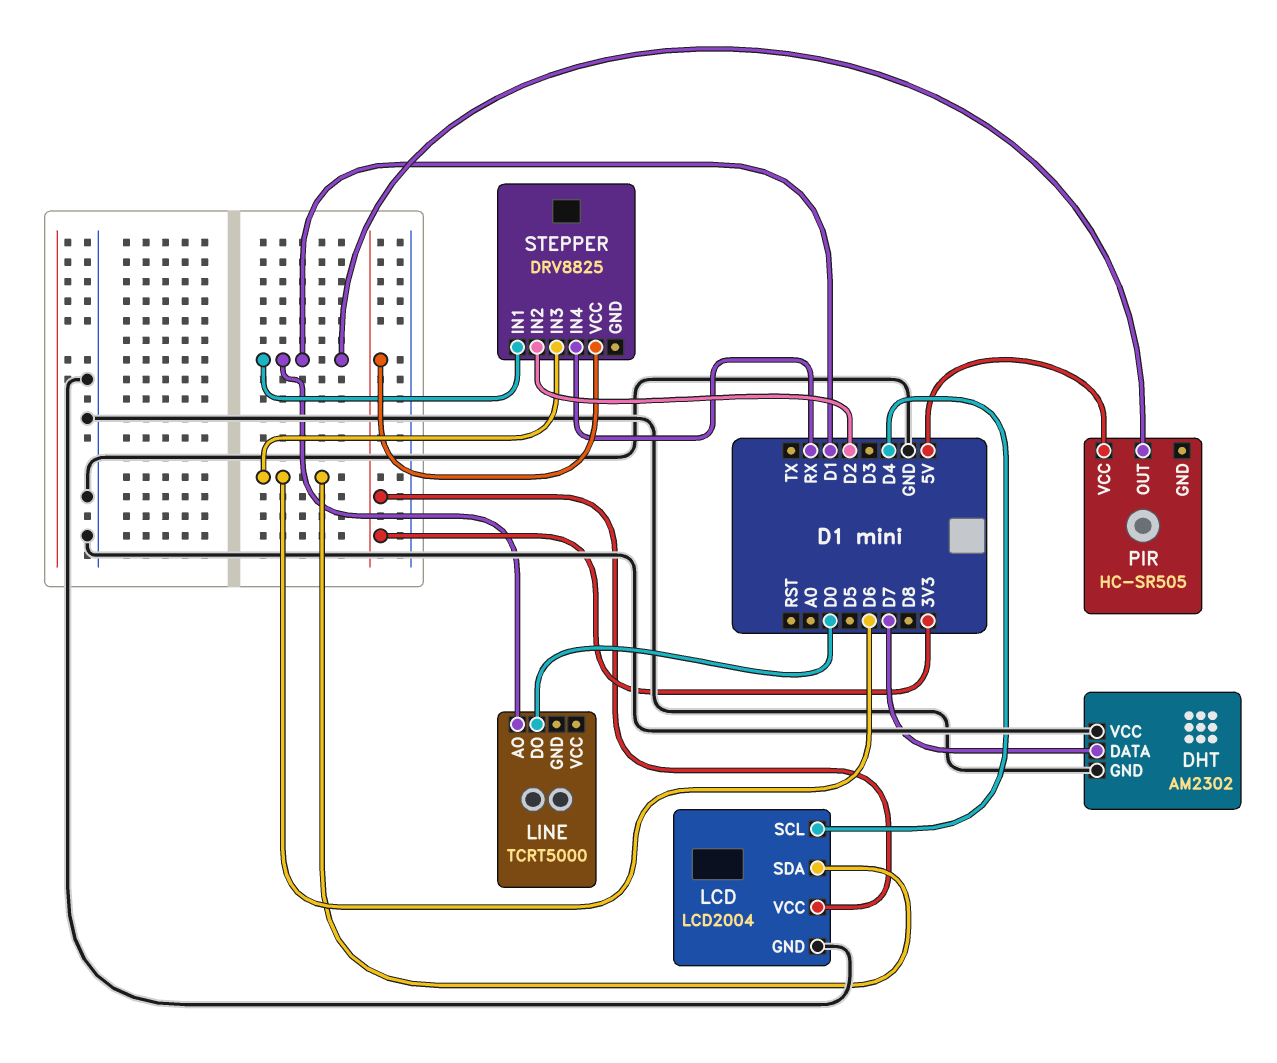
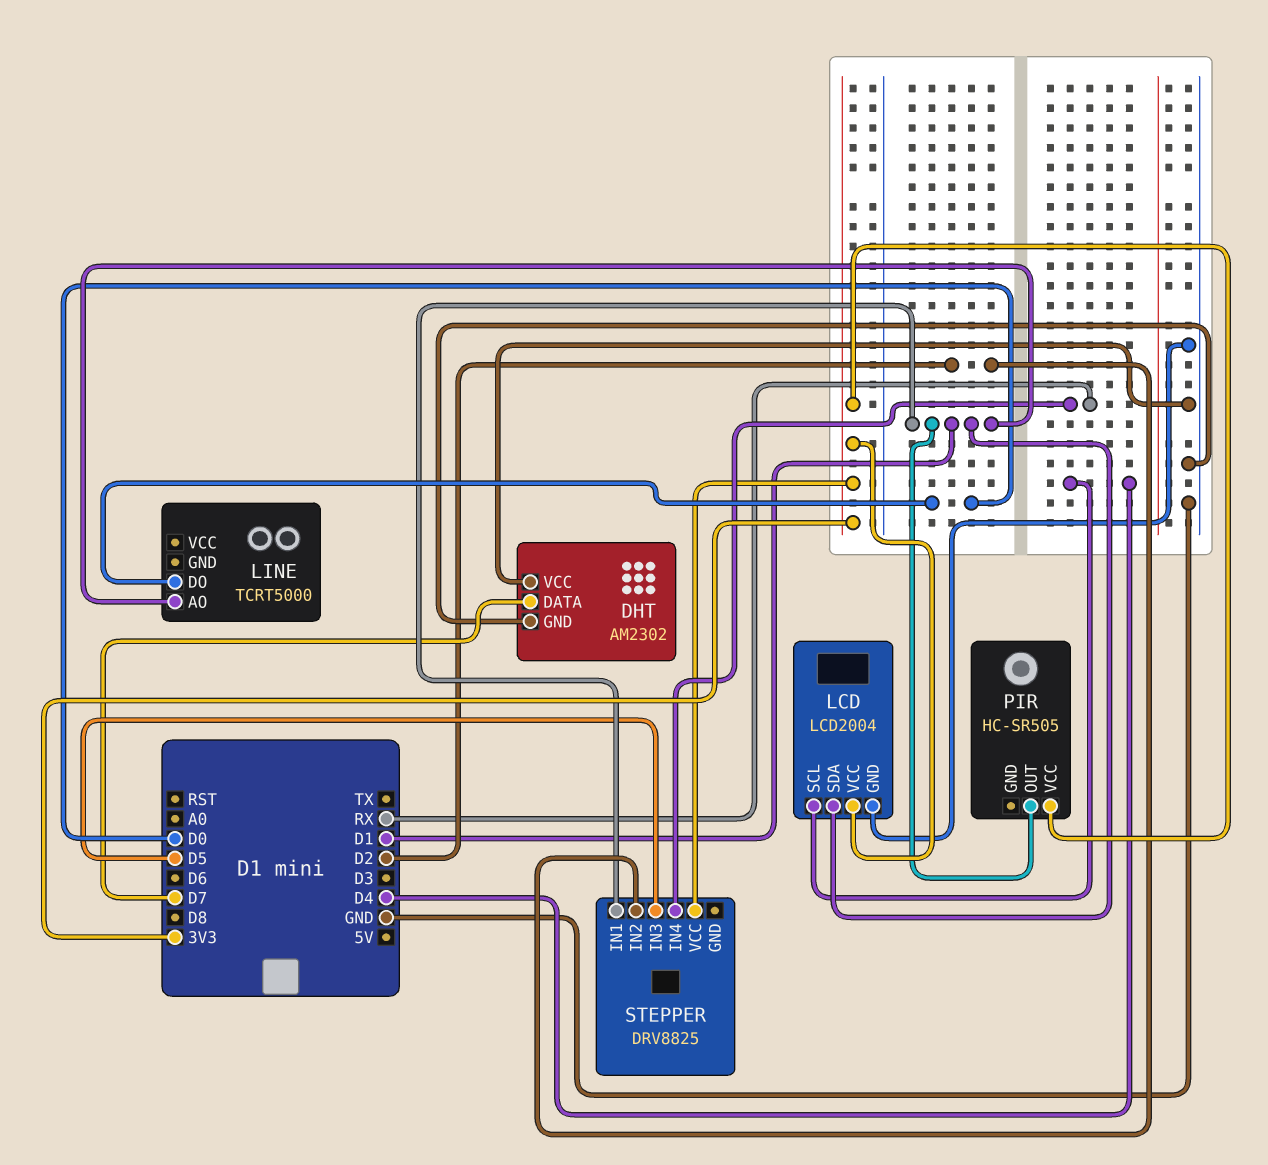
LCD pin SDA: D6 -> D1
PIR pin VCC: 5V -> 3V3
STEPPER pin IN3: D6 -> D5

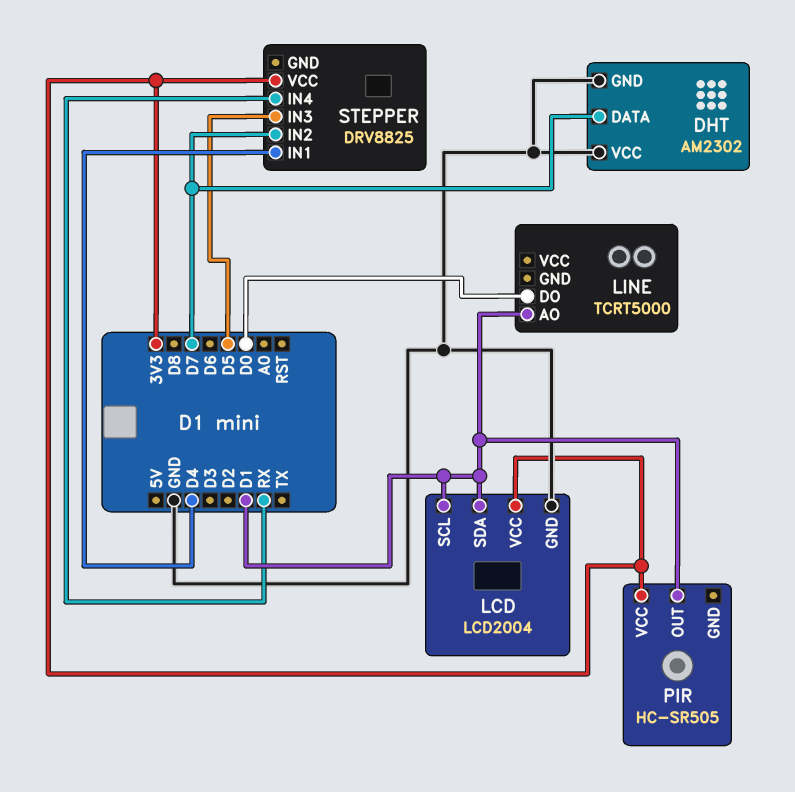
LCD pin SCL: D4 -> D1
STEPPER pin IN1: D1 -> D4
STEPPER pin IN2: D2 -> D7

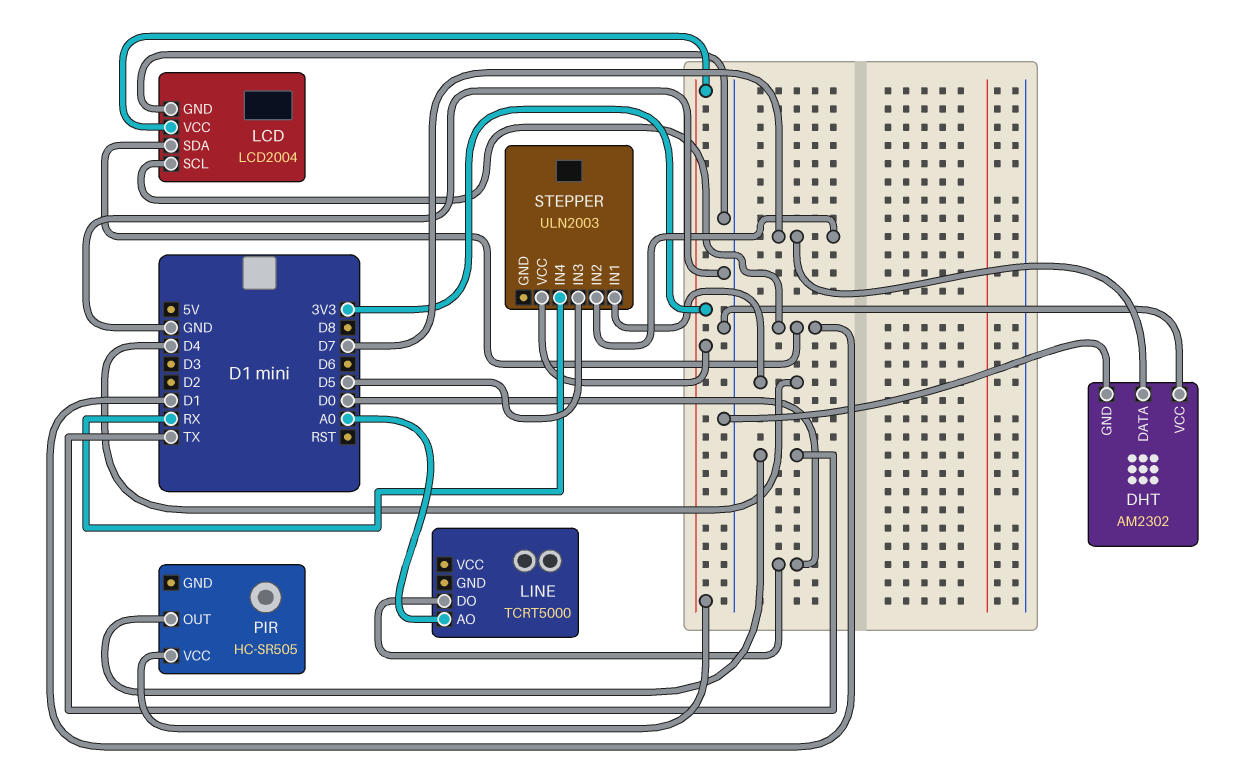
LINE pin AO: D1 -> A0
PIR pin OUT: D1 -> TX
STEPPER: DRV8825 -> ULN2003

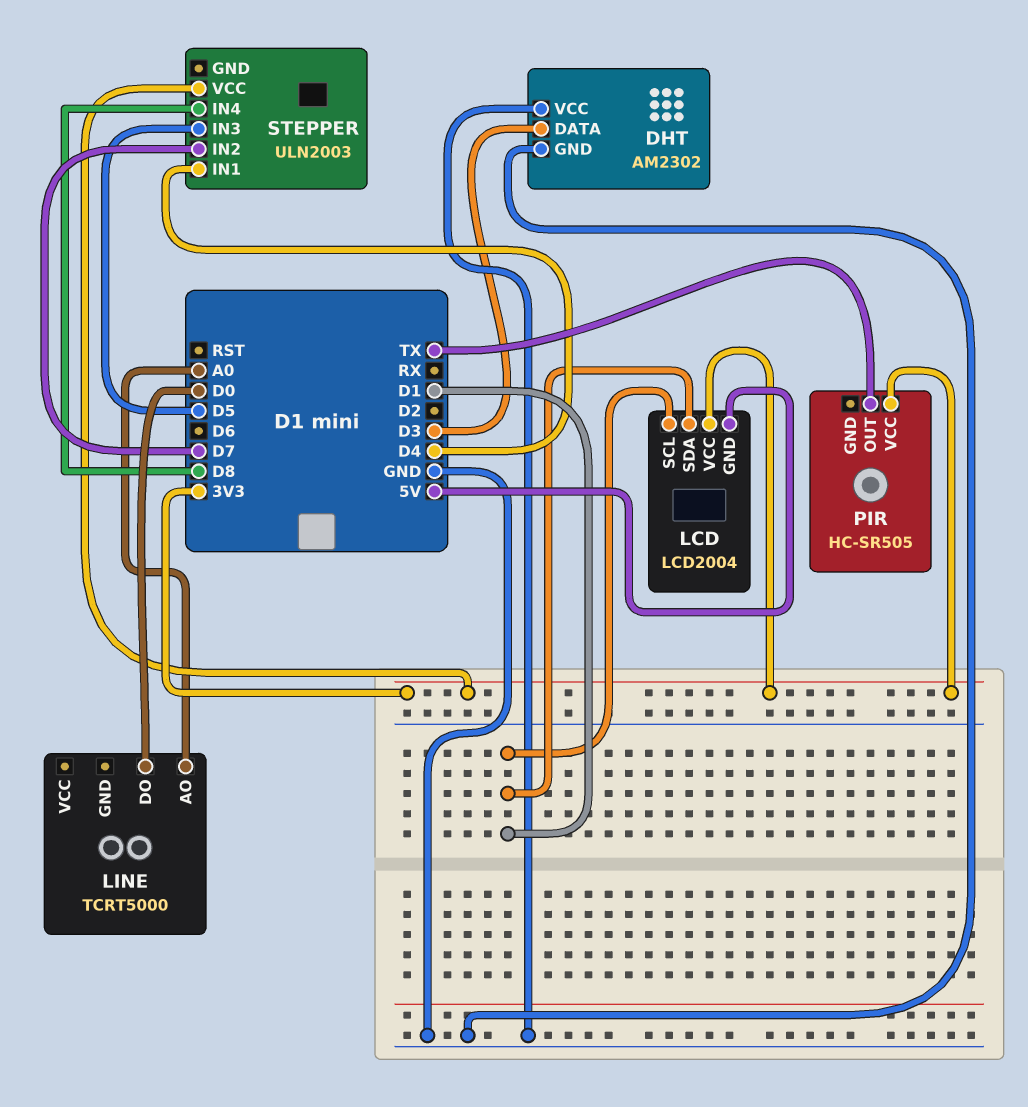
DHT pin DATA: D7 -> D3
LCD pin GND: GND -> 5V
STEPPER pin IN4: RX -> D8

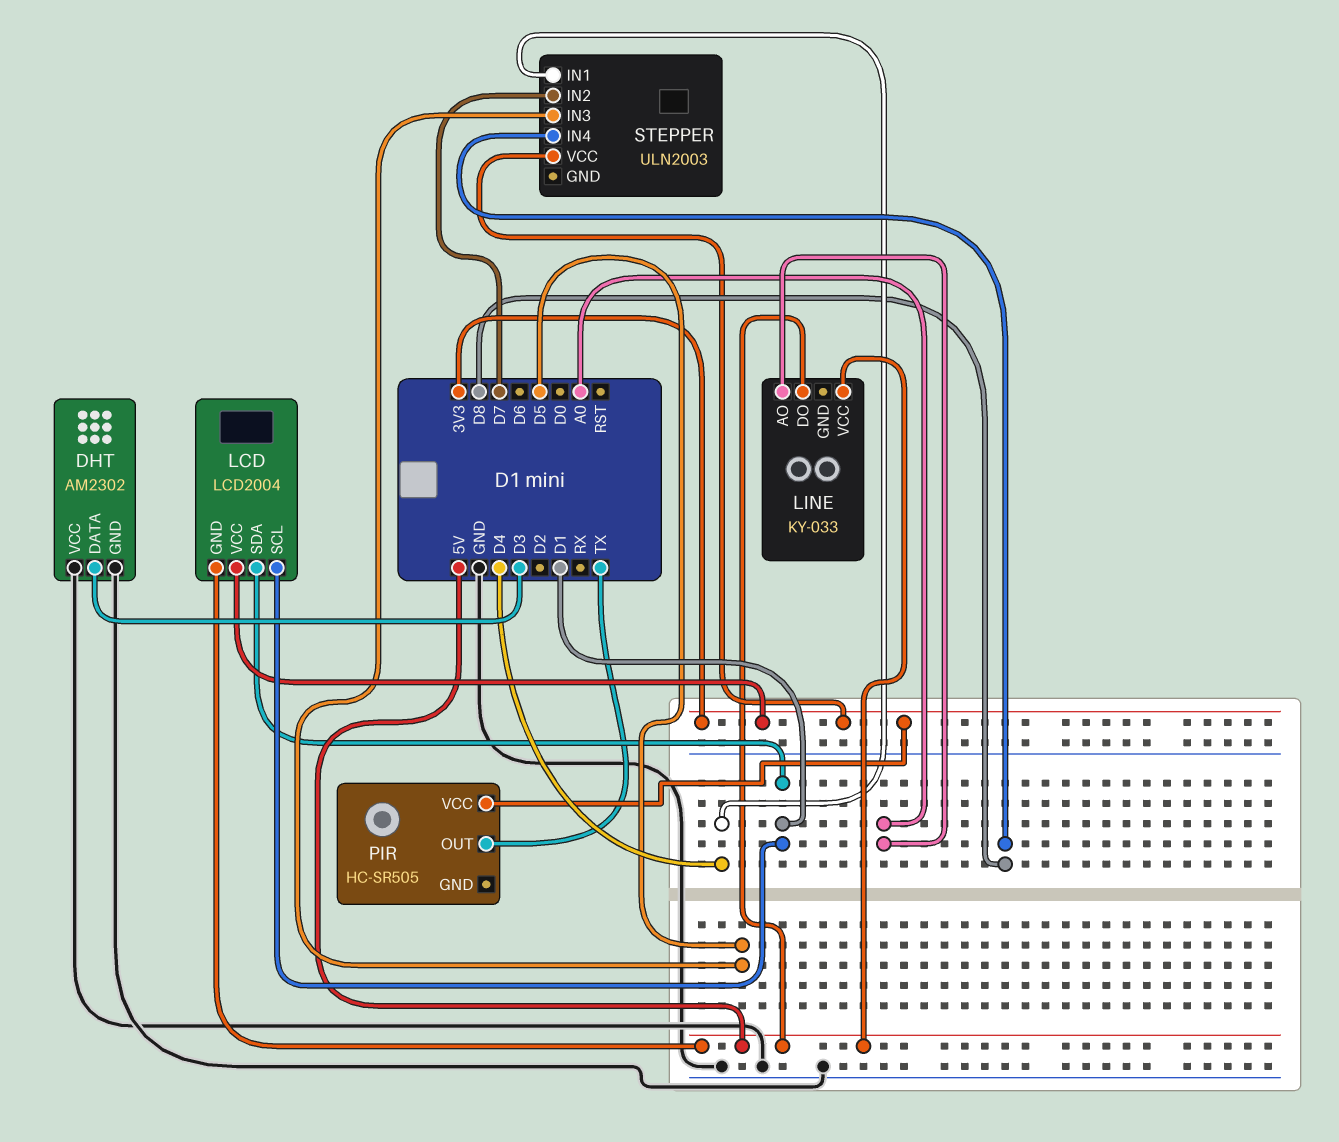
LINE: TCRT5000 -> KY-033
LINE pin DO: D0 -> 5V
LINE pin VCC: none -> 5V

